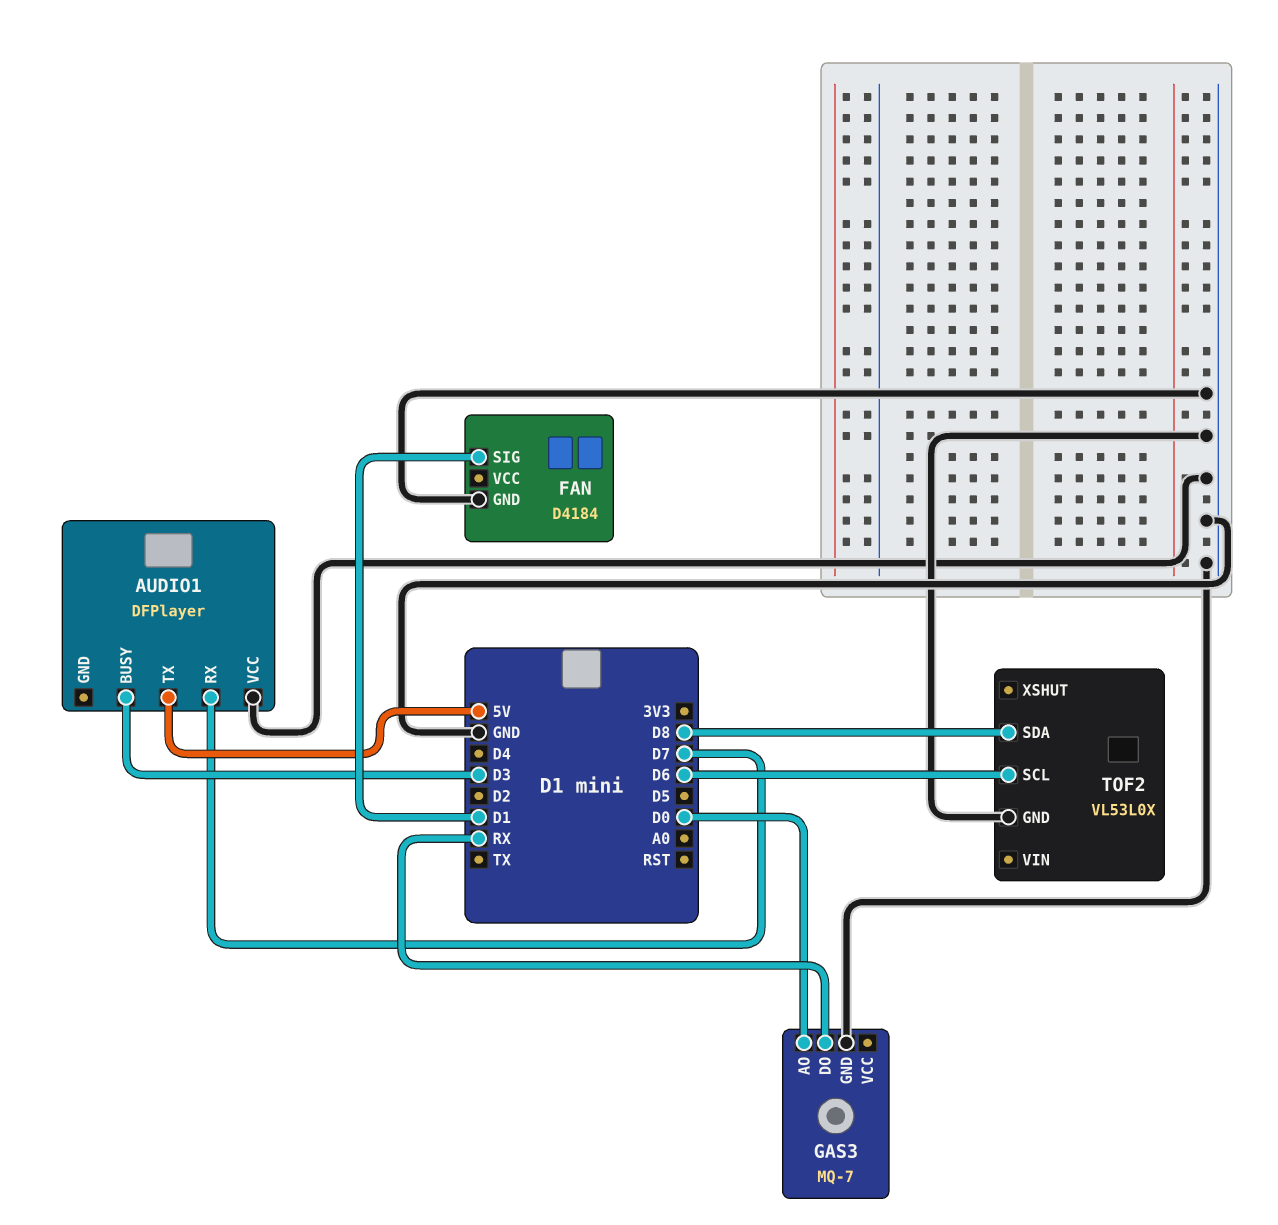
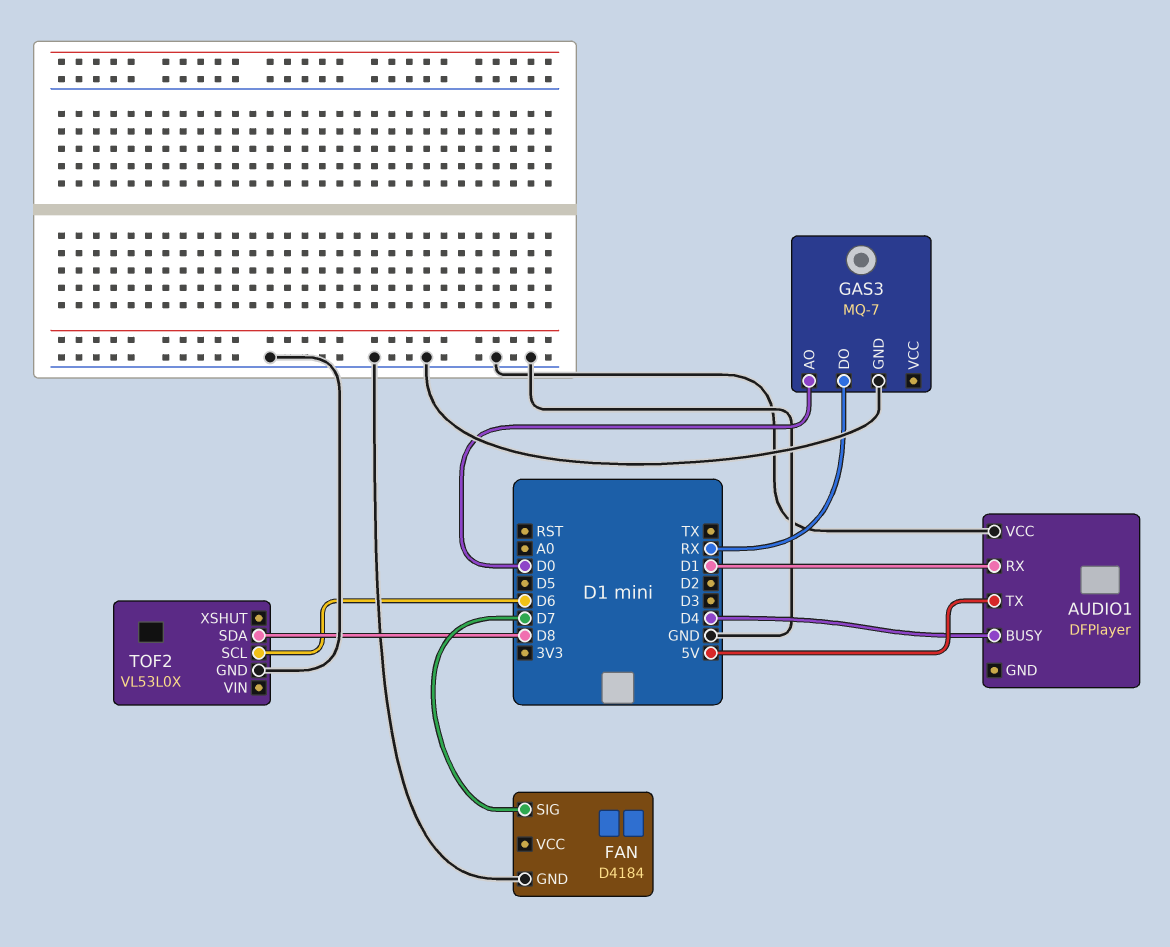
AUDIO1 pin BUSY: D3 -> D4
AUDIO1 pin RX: D7 -> D1
FAN pin SIG: D1 -> D7

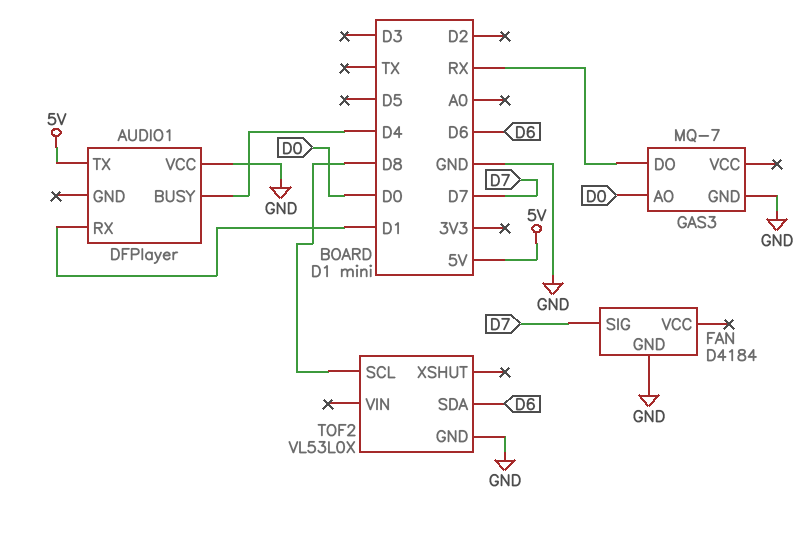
TOF2 pin SCL: D6 -> D8
TOF2 pin SDA: D8 -> D6

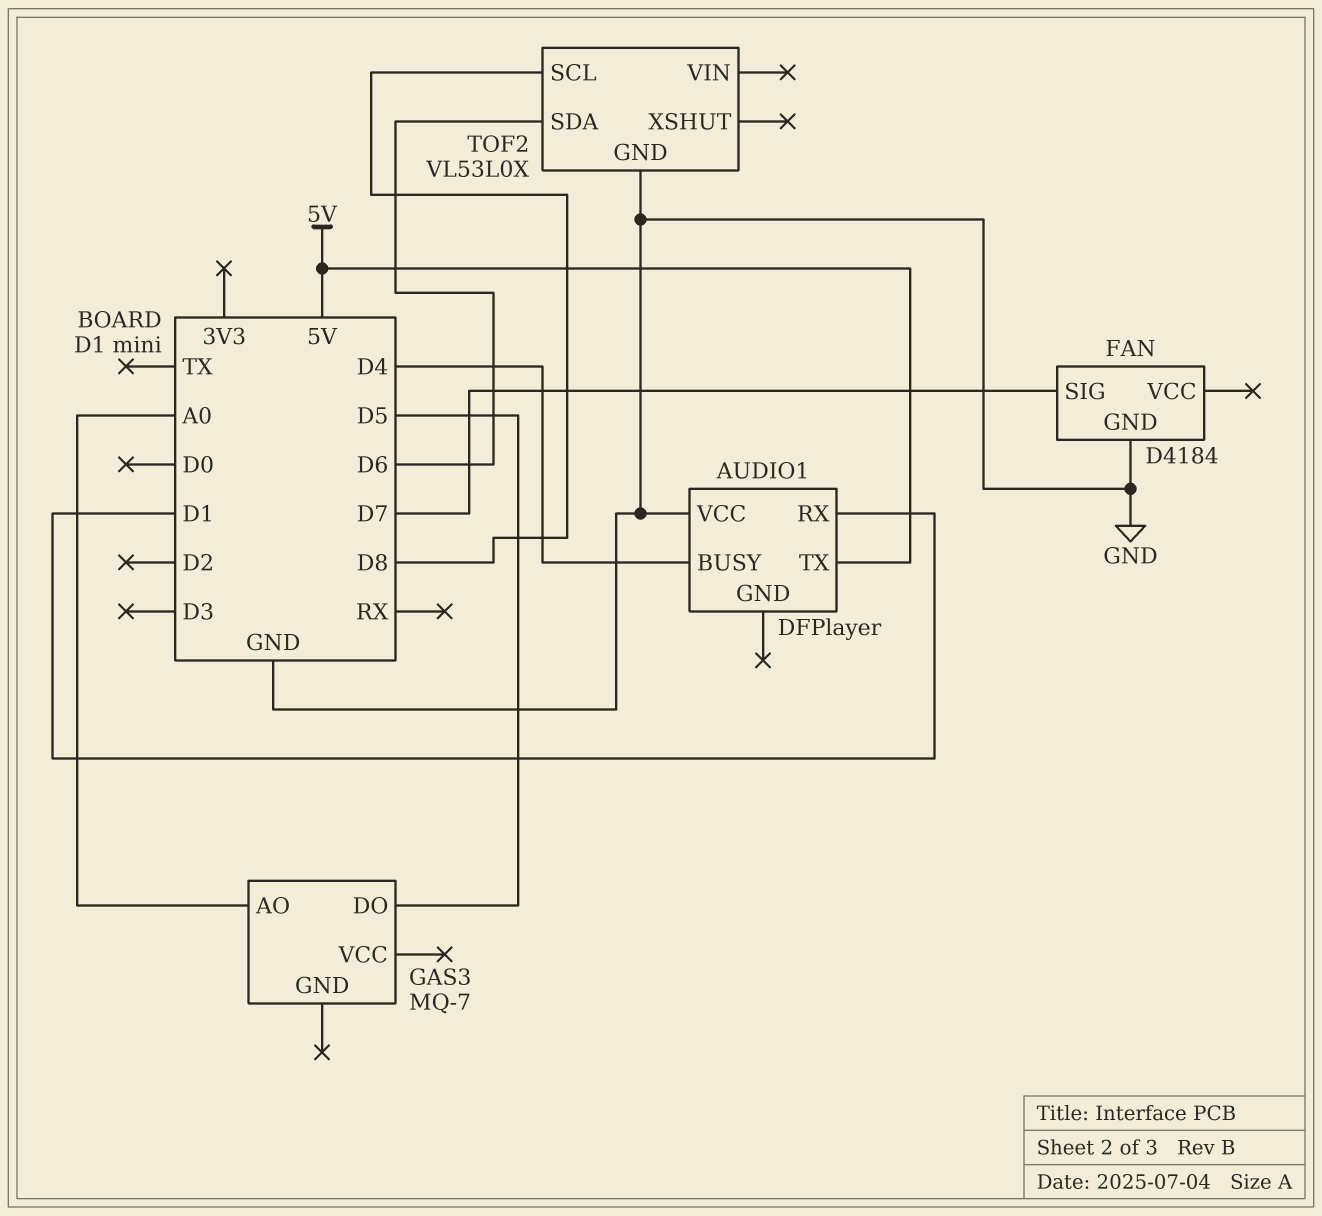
GAS3 pin AO: D0 -> A0
GAS3 pin DO: RX -> D5
GAS3 pin GND: GND -> none

